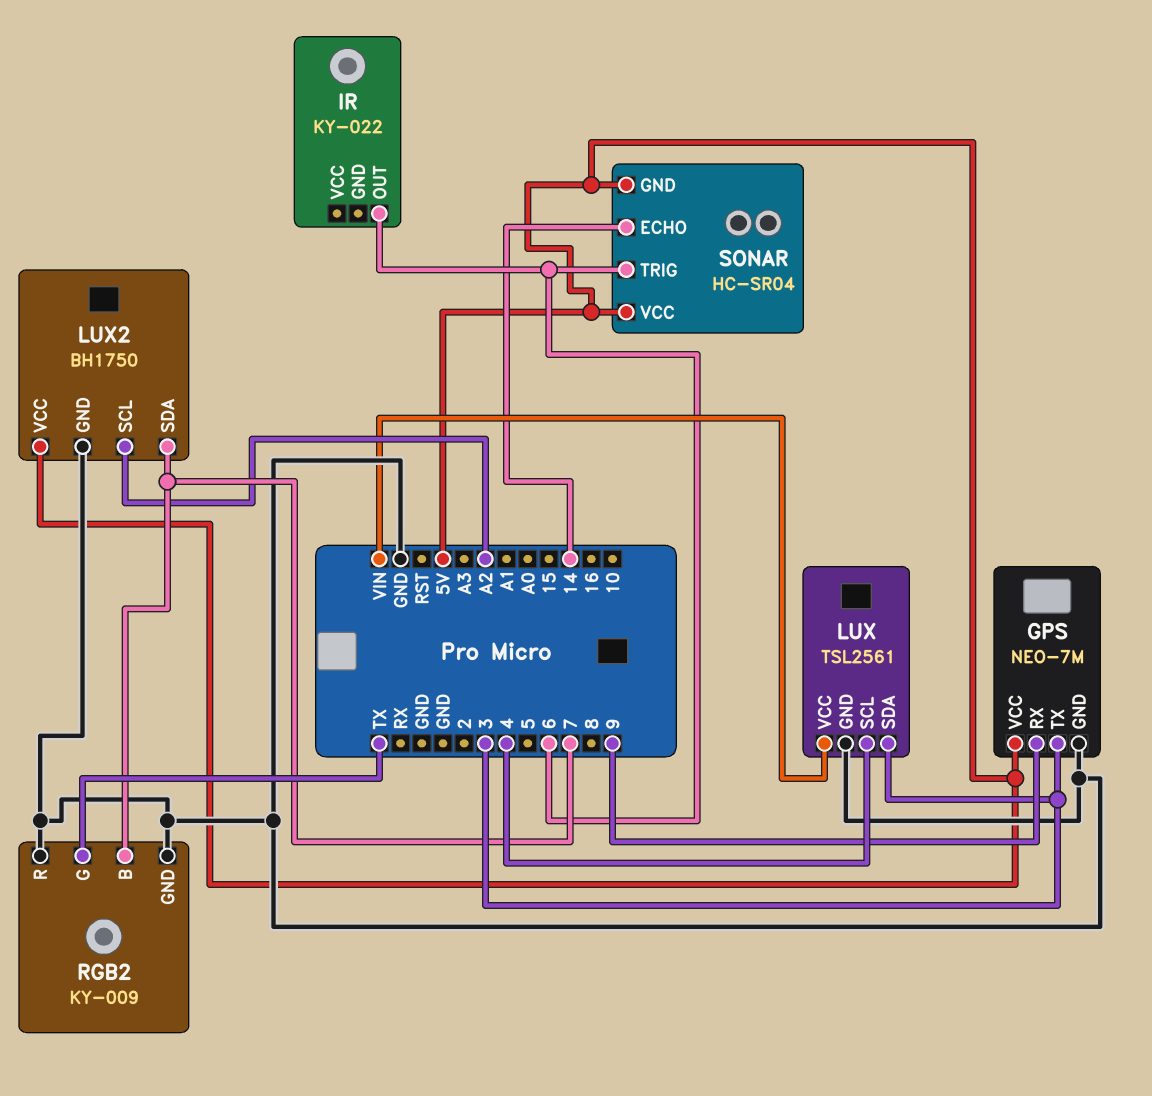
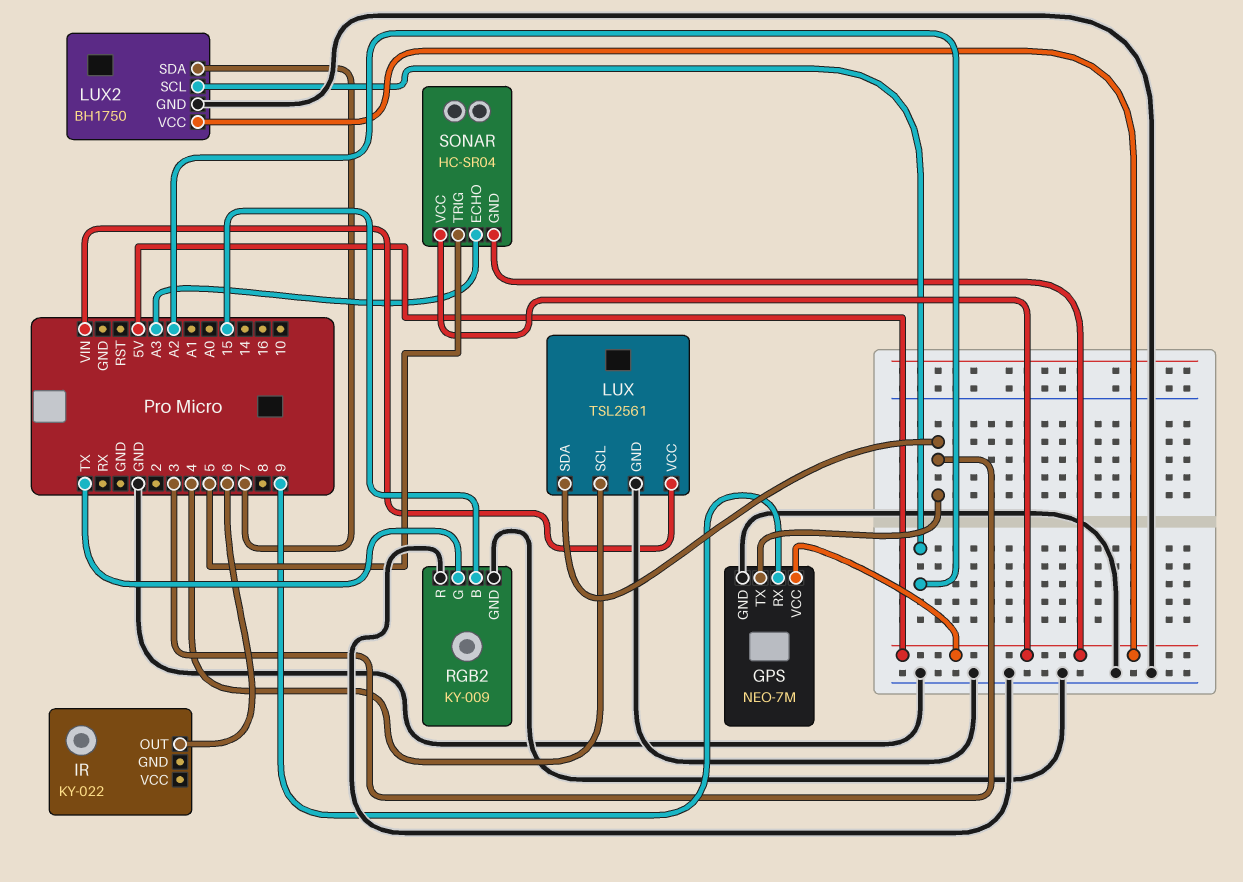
RGB2 pin B: 7 -> 15
SONAR pin ECHO: 14 -> A3
SONAR pin TRIG: 6 -> 5

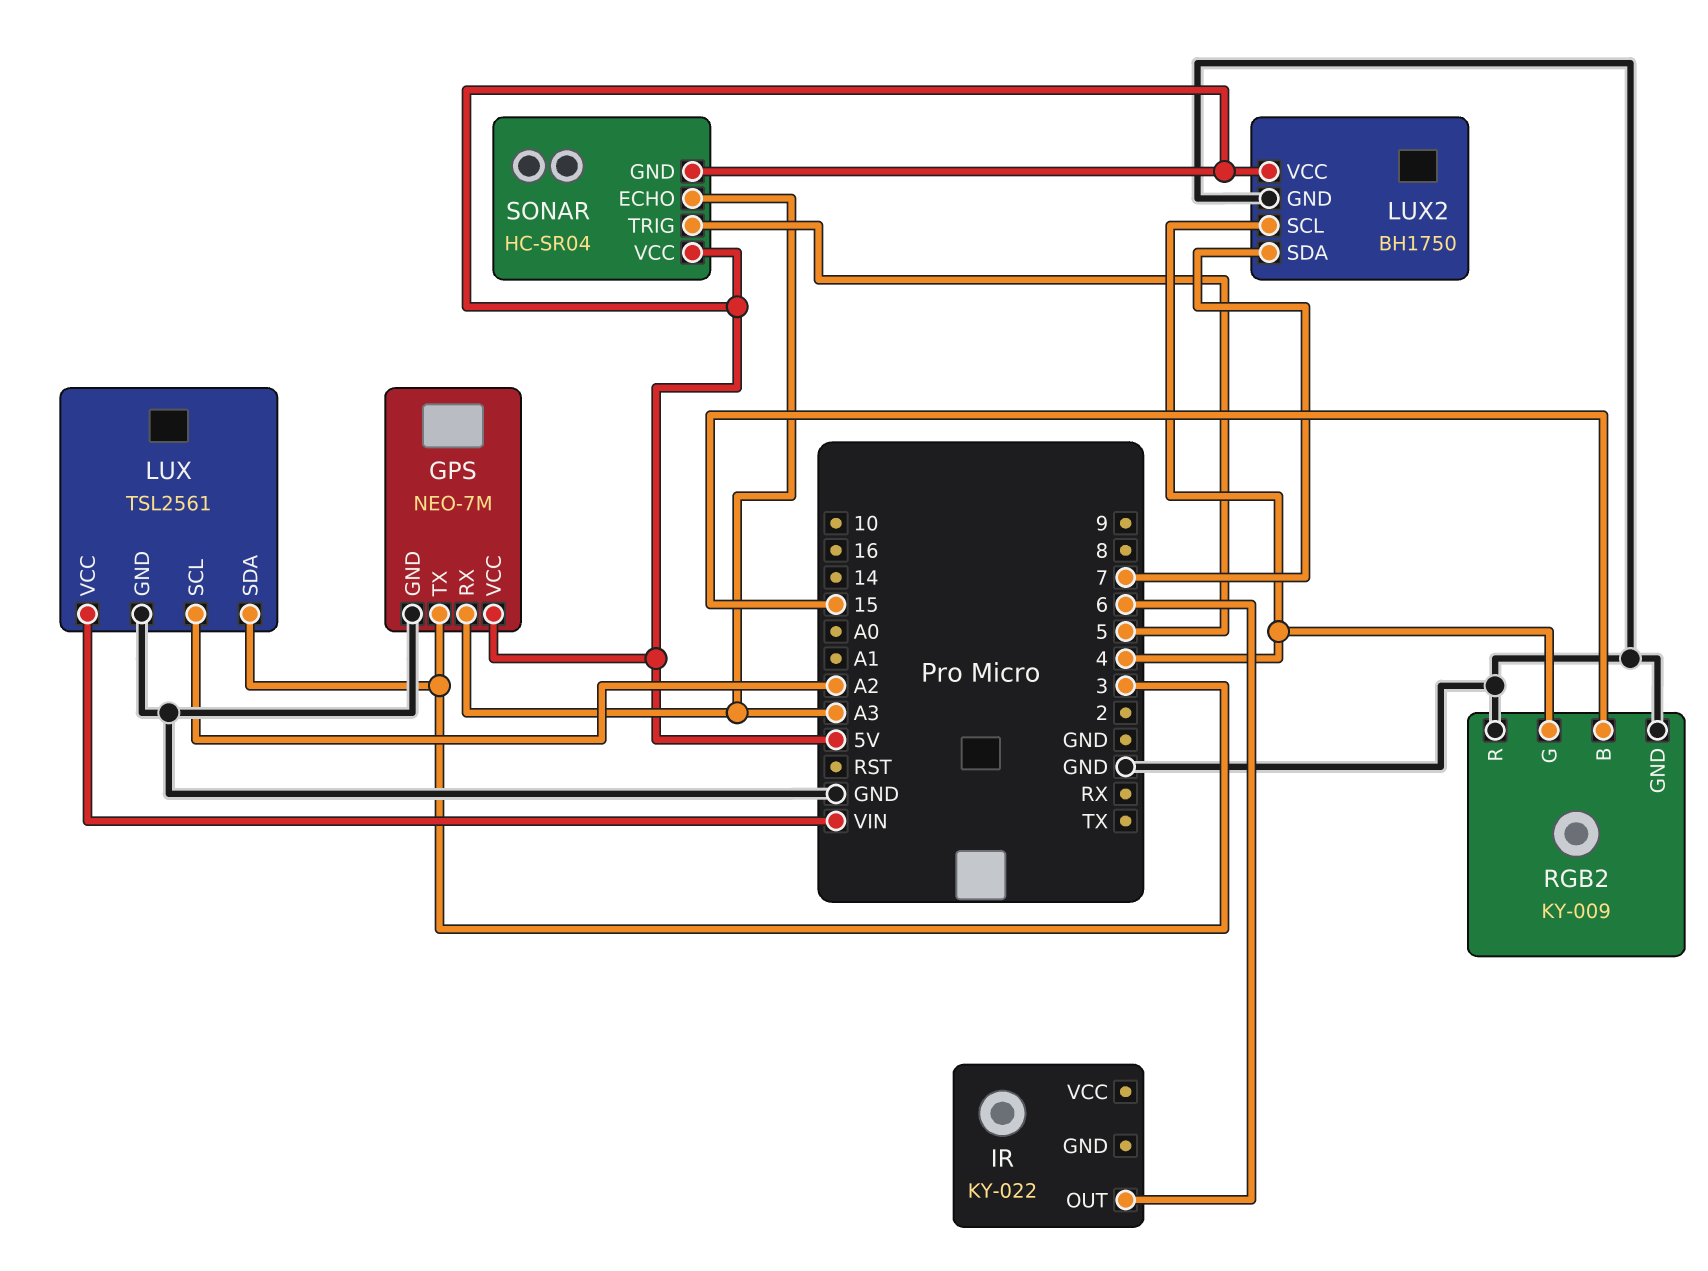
GPS pin RX: 9 -> A3
LUX pin SCL: 4 -> A2
LUX2 pin SCL: A2 -> 4
RGB2 pin G: TX -> 4

